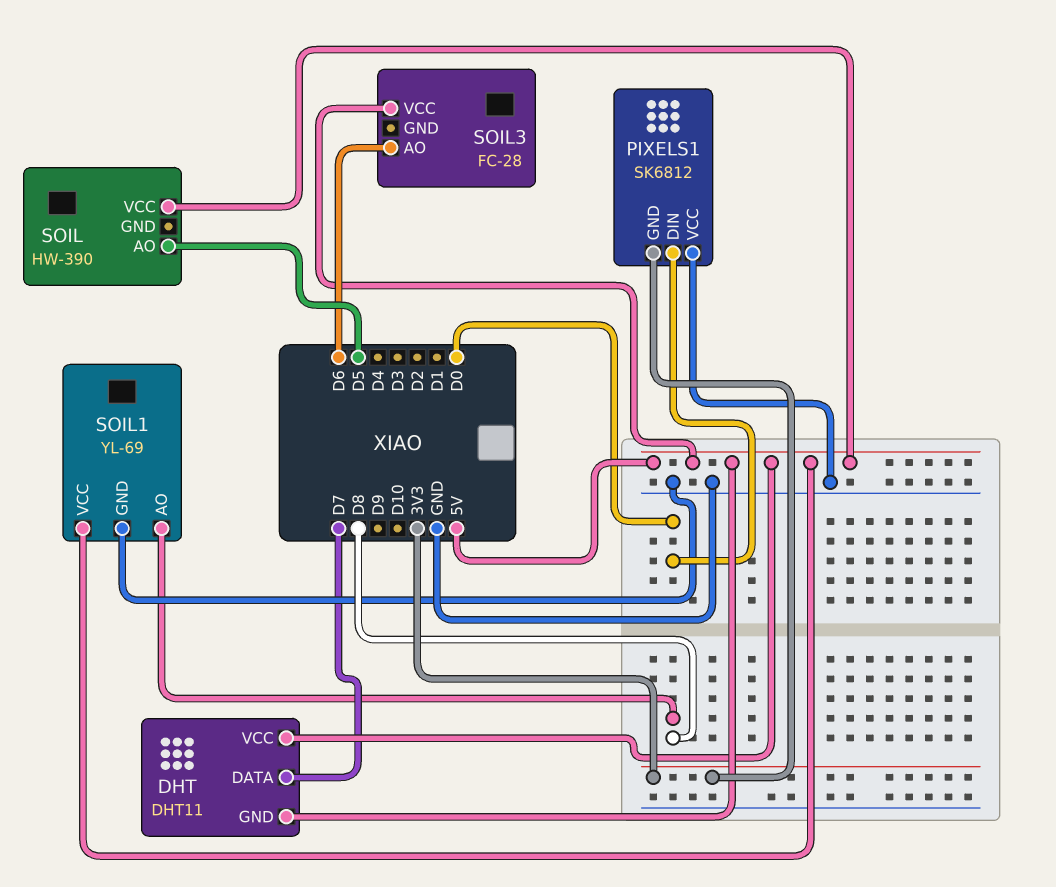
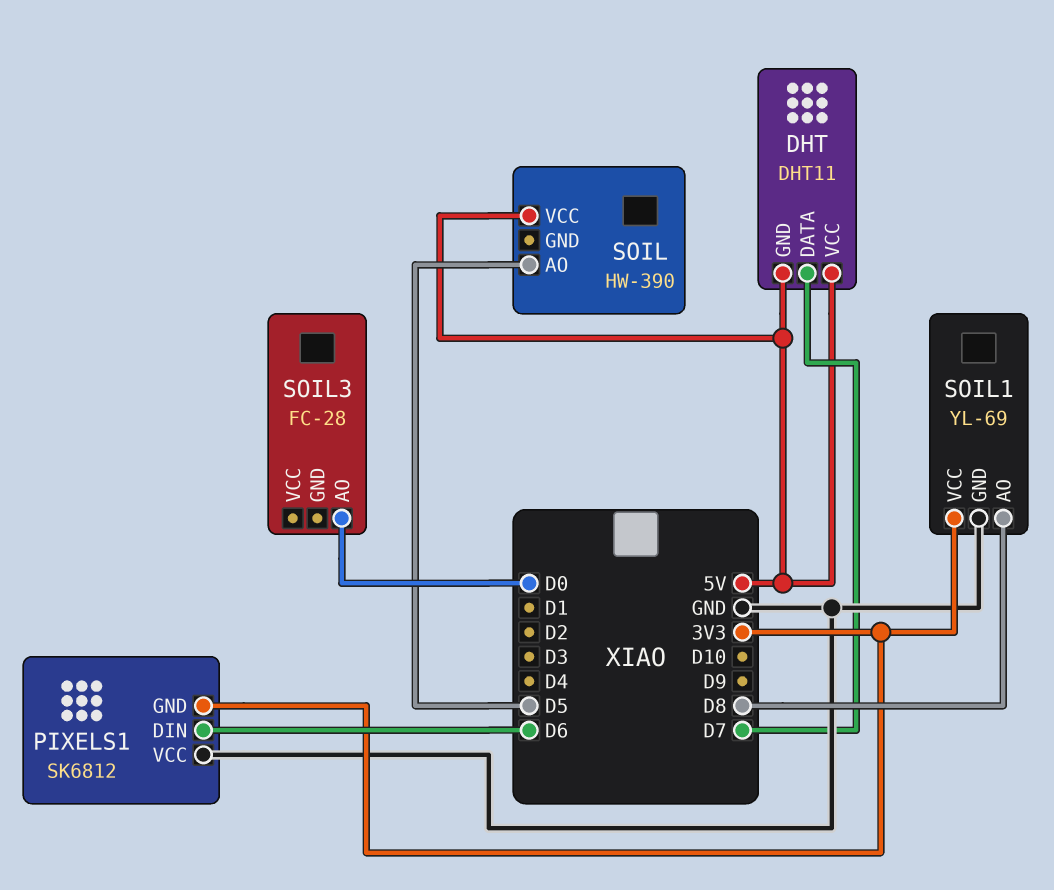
PIXELS1 pin DIN: D0 -> D6
SOIL1 pin VCC: 5V -> 3V3
SOIL3 pin AO: D6 -> D0
SOIL3 pin VCC: 5V -> none

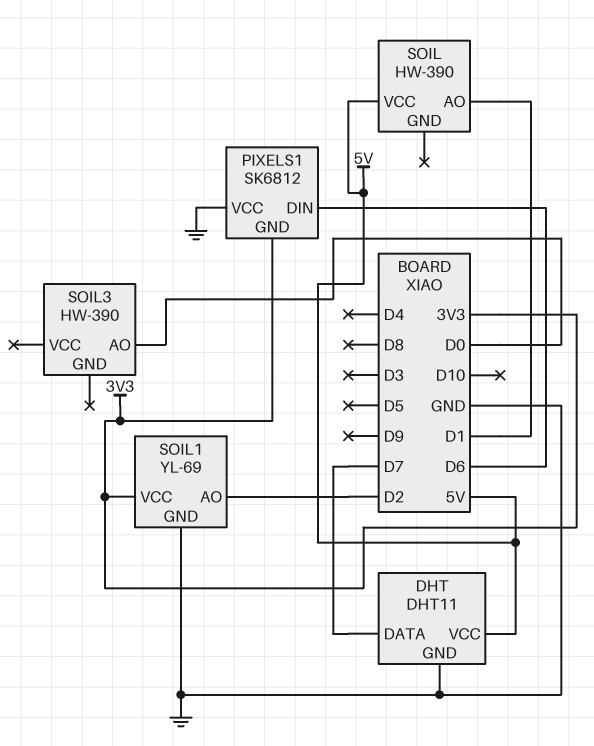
DHT pin GND: 5V -> GND
SOIL pin AO: D5 -> D1
SOIL1 pin AO: D8 -> D2
SOIL3: FC-28 -> HW-390

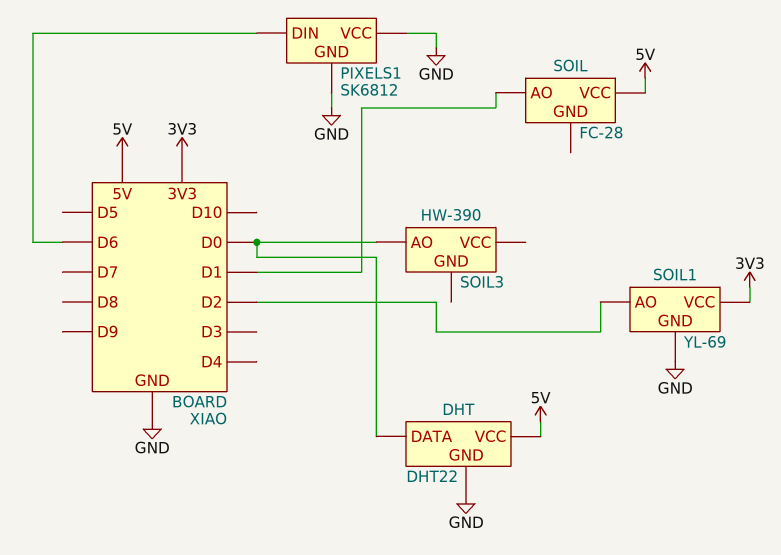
DHT: DHT11 -> DHT22
DHT pin DATA: D7 -> D0
PIXELS1 pin GND: 3V3 -> GND
SOIL: HW-390 -> FC-28

